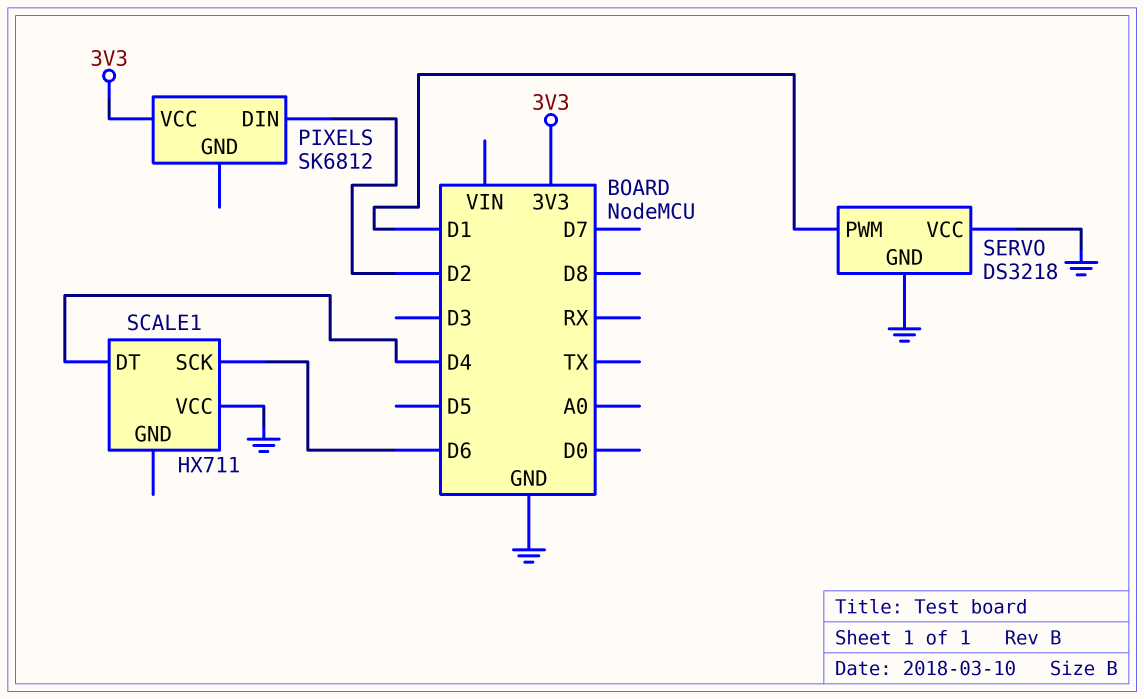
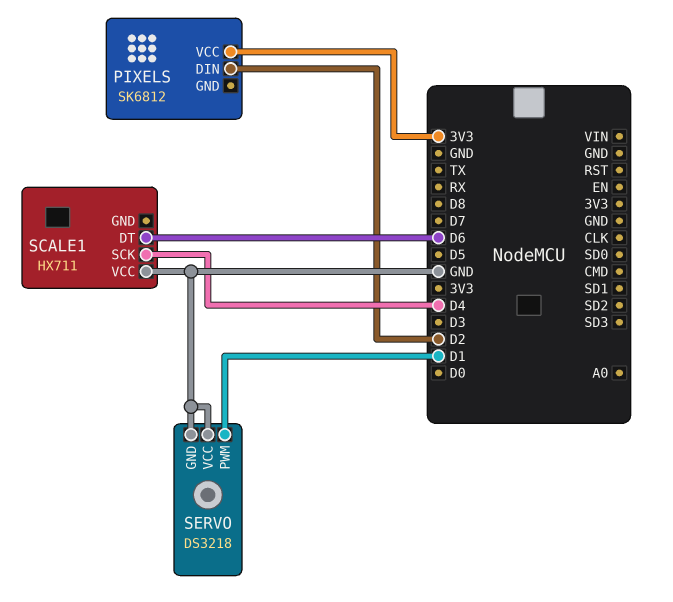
SCALE1 pin DT: D4 -> D6
SCALE1 pin SCK: D6 -> D4

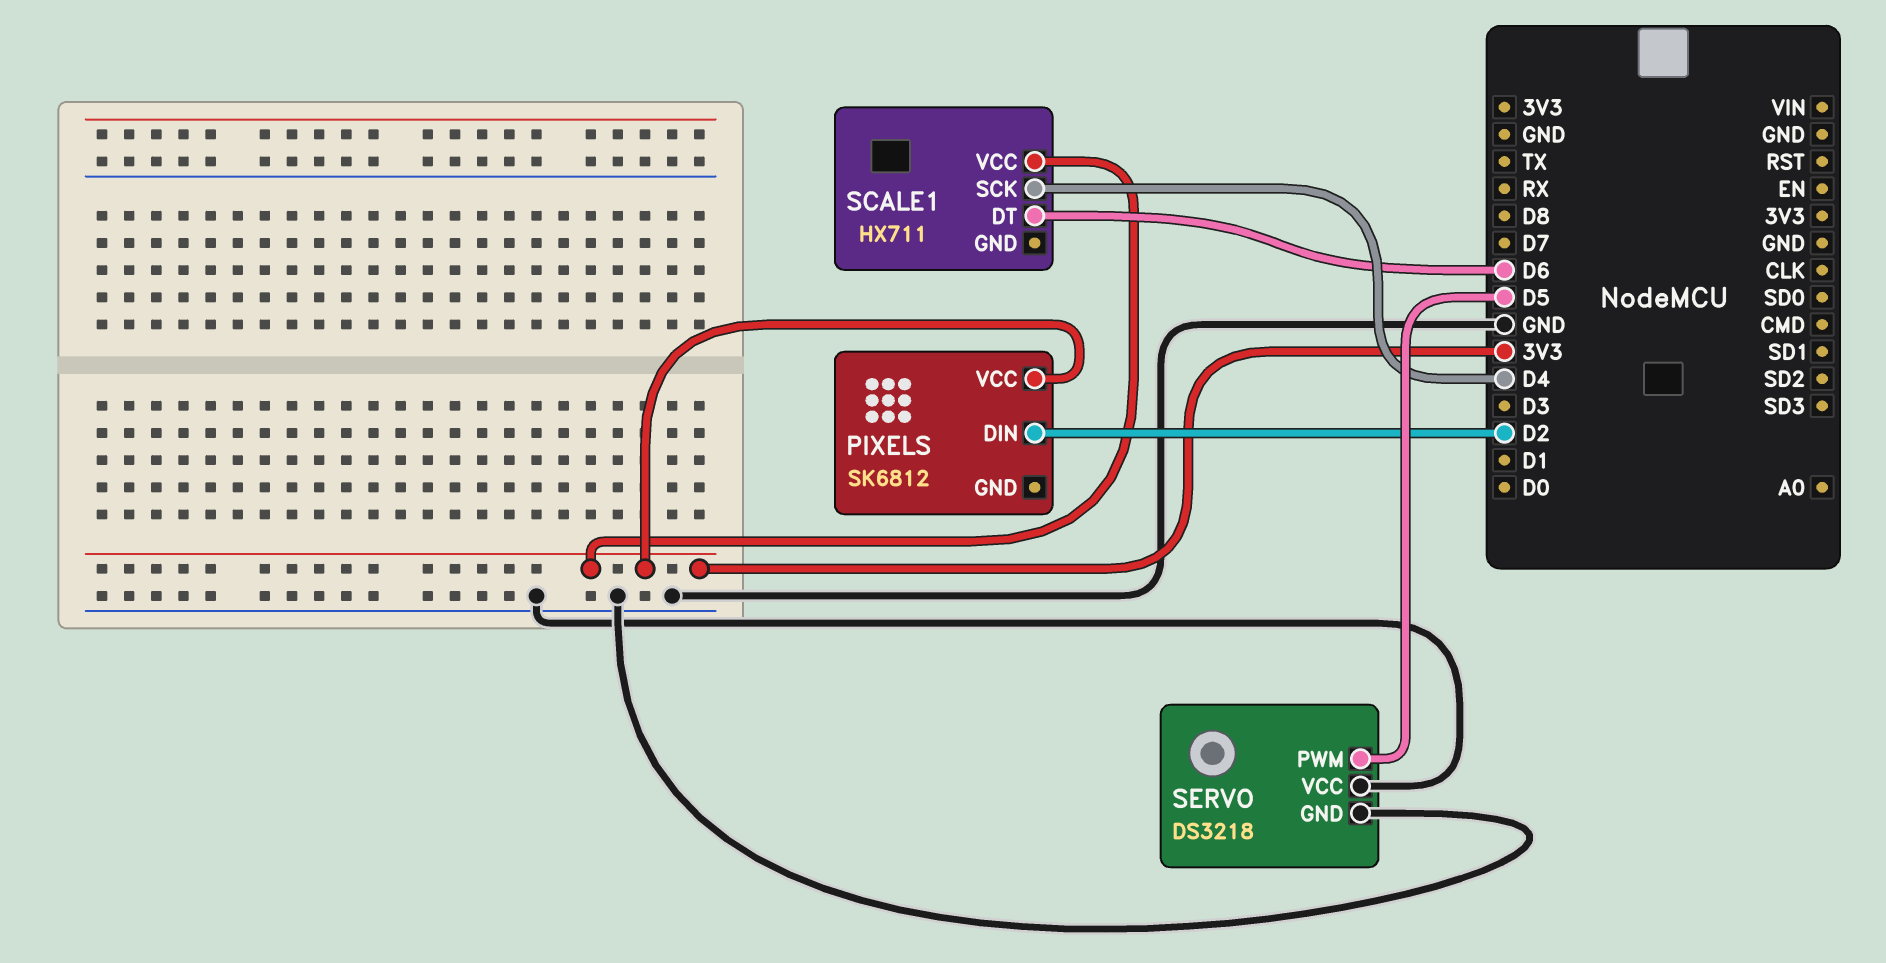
SCALE1 pin VCC: GND -> 3V3
SERVO pin PWM: D1 -> D5

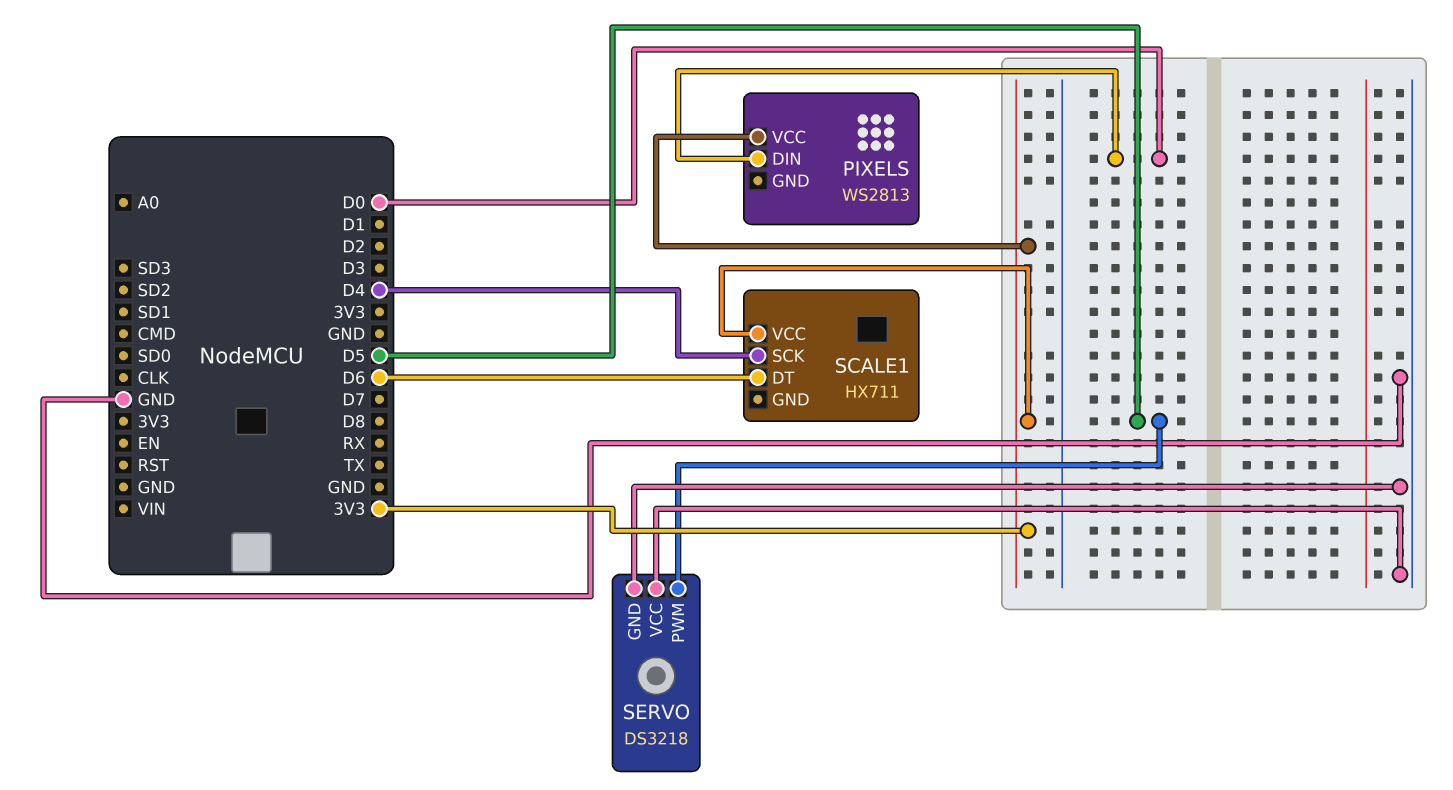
PIXELS: SK6812 -> WS2813
PIXELS pin DIN: D2 -> D0

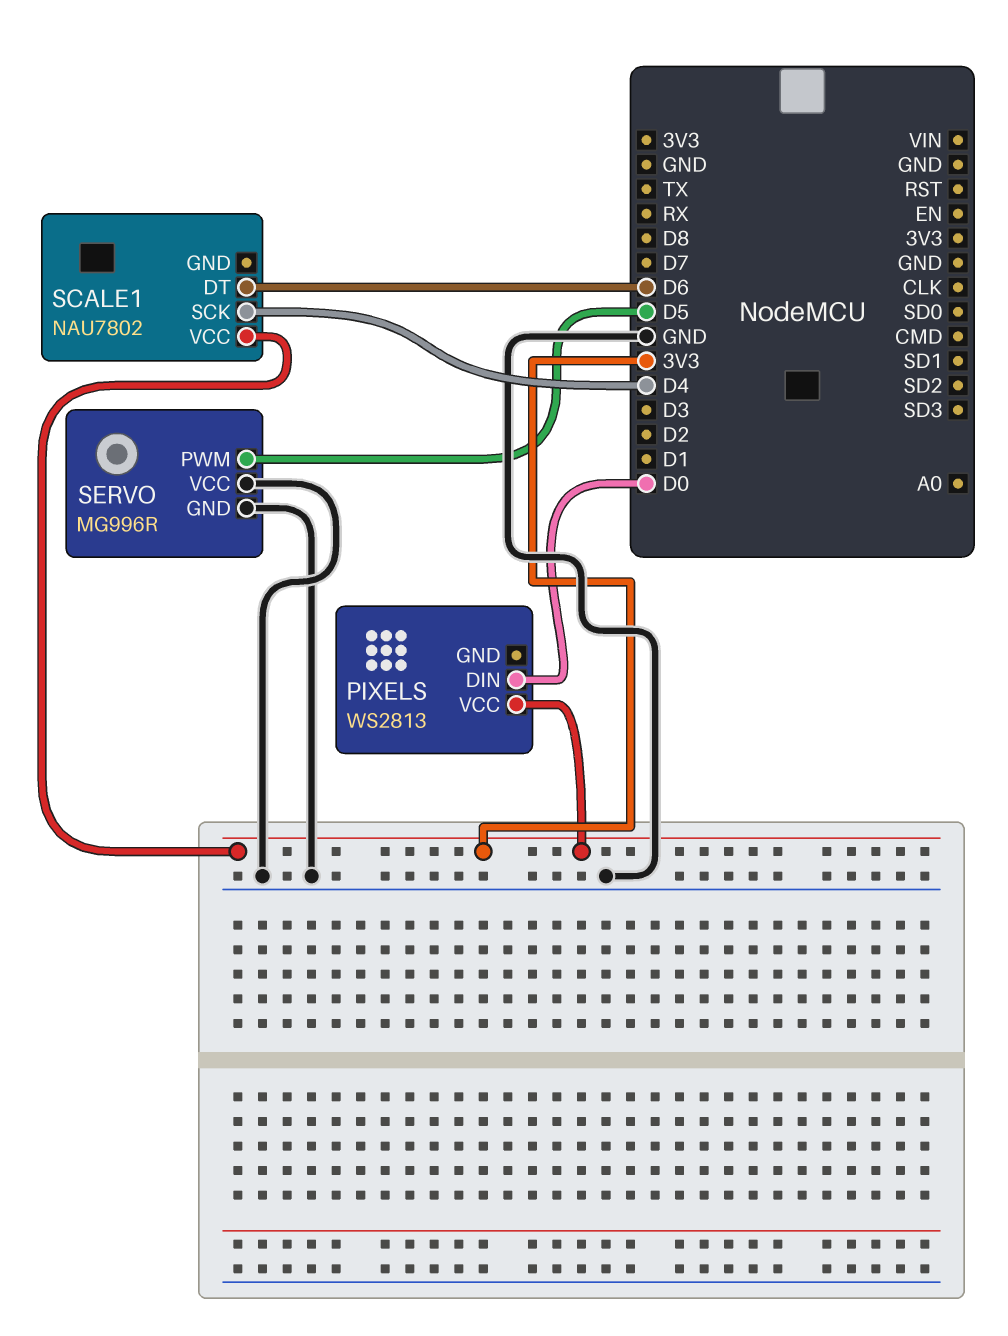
SCALE1: HX711 -> NAU7802
SERVO: DS3218 -> MG996R

